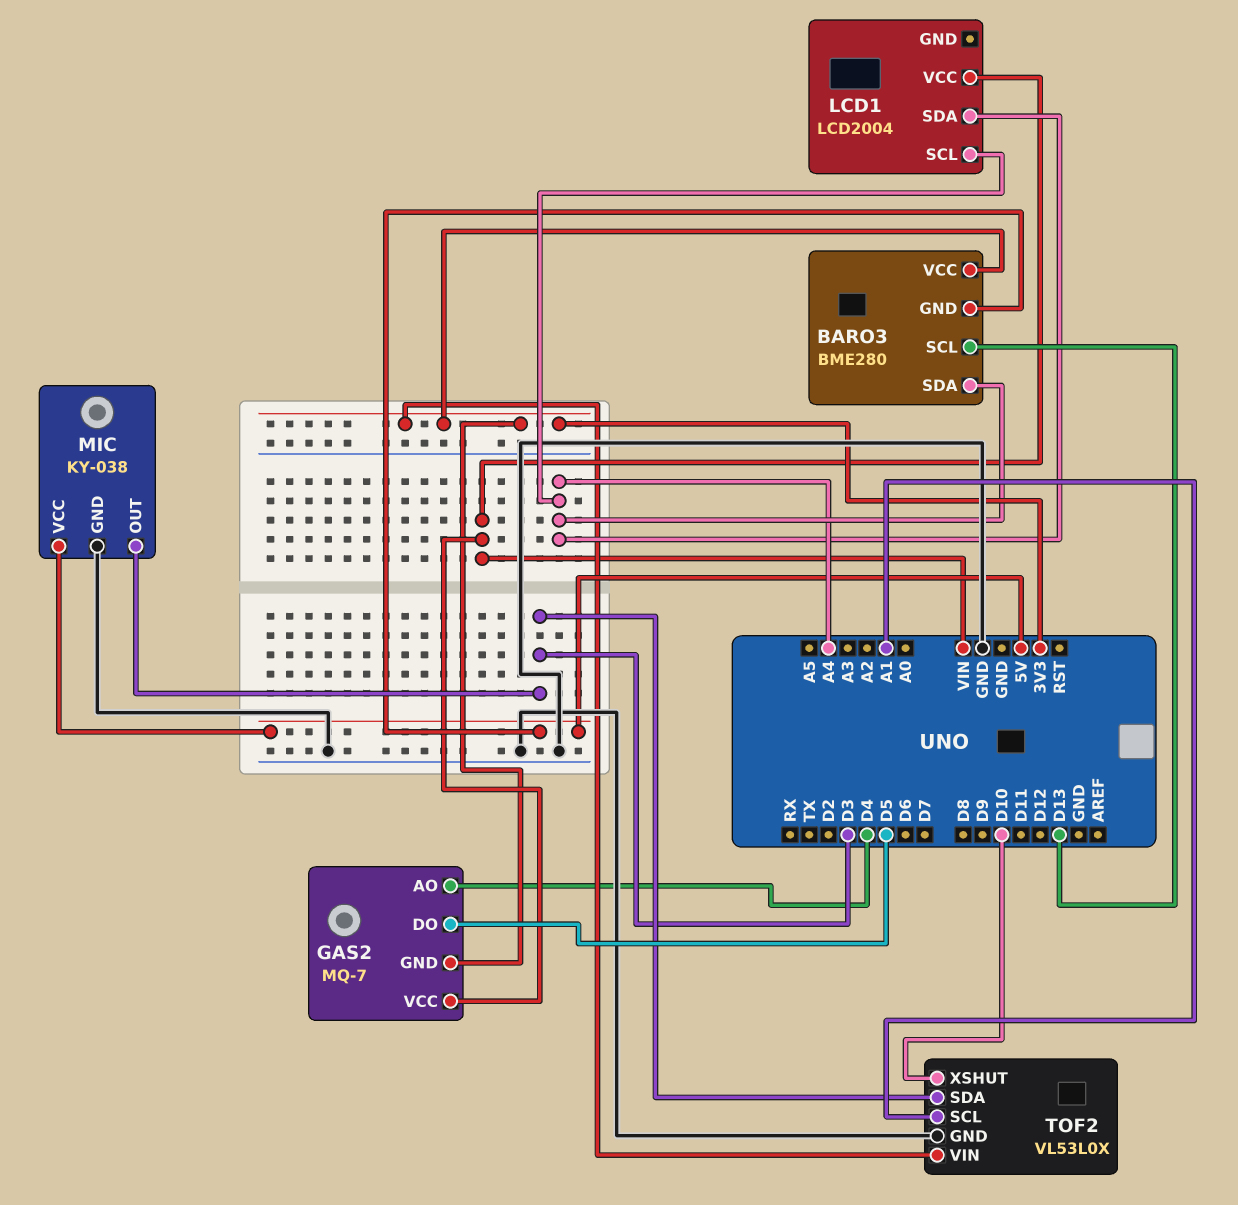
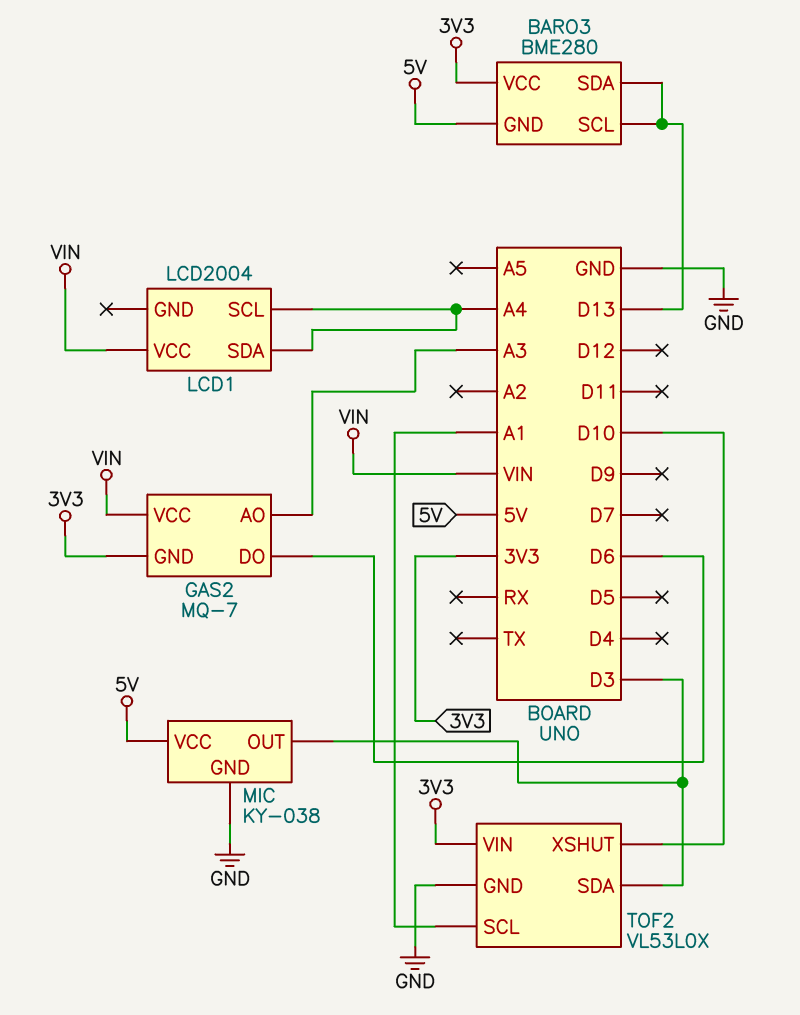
BARO3 pin SDA: A4 -> D13
GAS2 pin AO: D4 -> A3
GAS2 pin DO: D5 -> D6

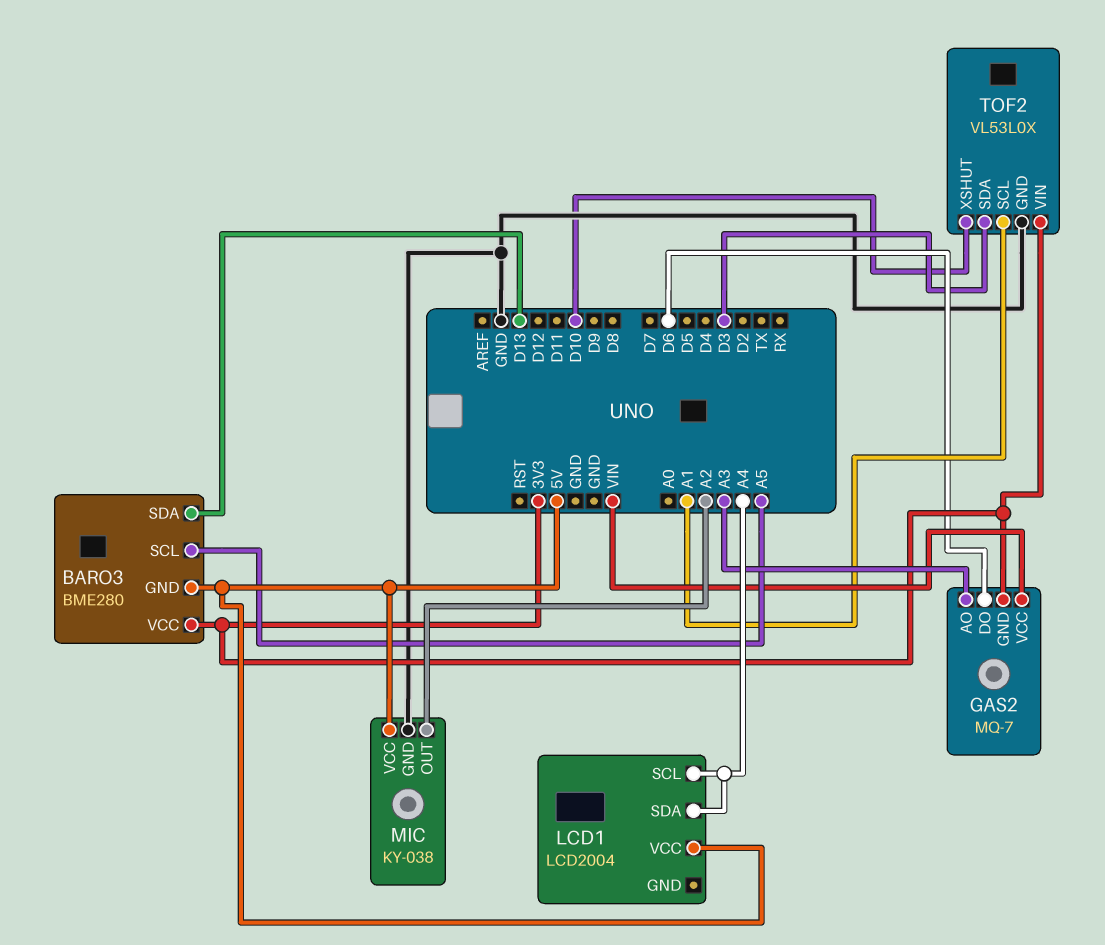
BARO3 pin SCL: D13 -> A5
LCD1 pin VCC: VIN -> 5V
MIC pin OUT: D3 -> A2

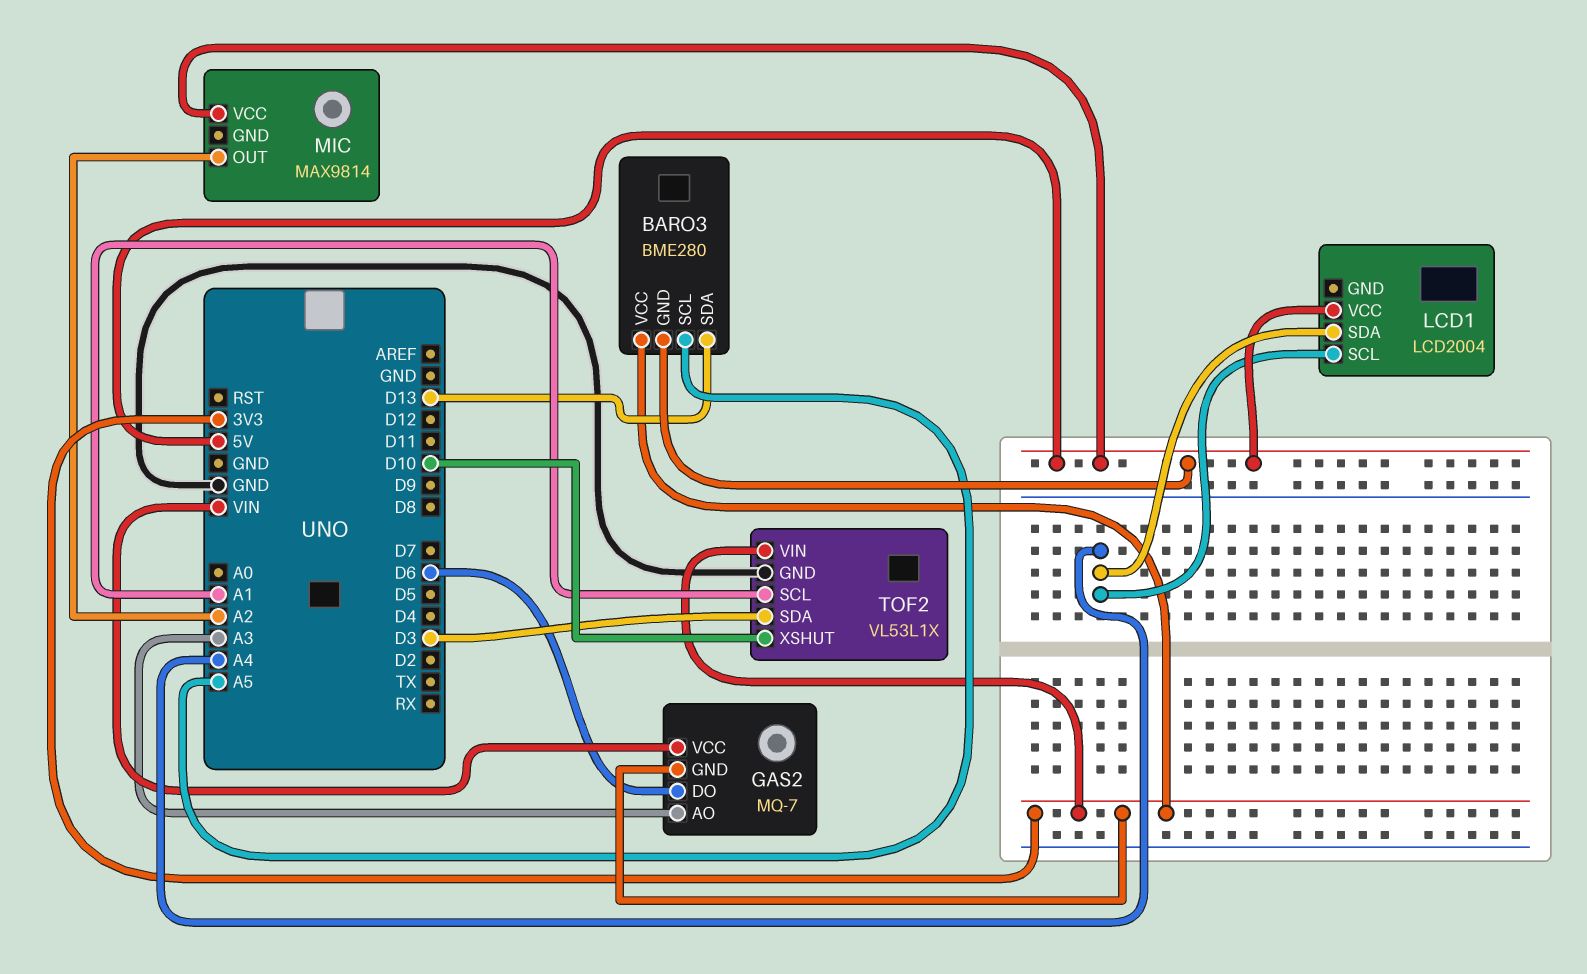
MIC: KY-038 -> MAX9814
MIC pin GND: GND -> none
TOF2: VL53L0X -> VL53L1X

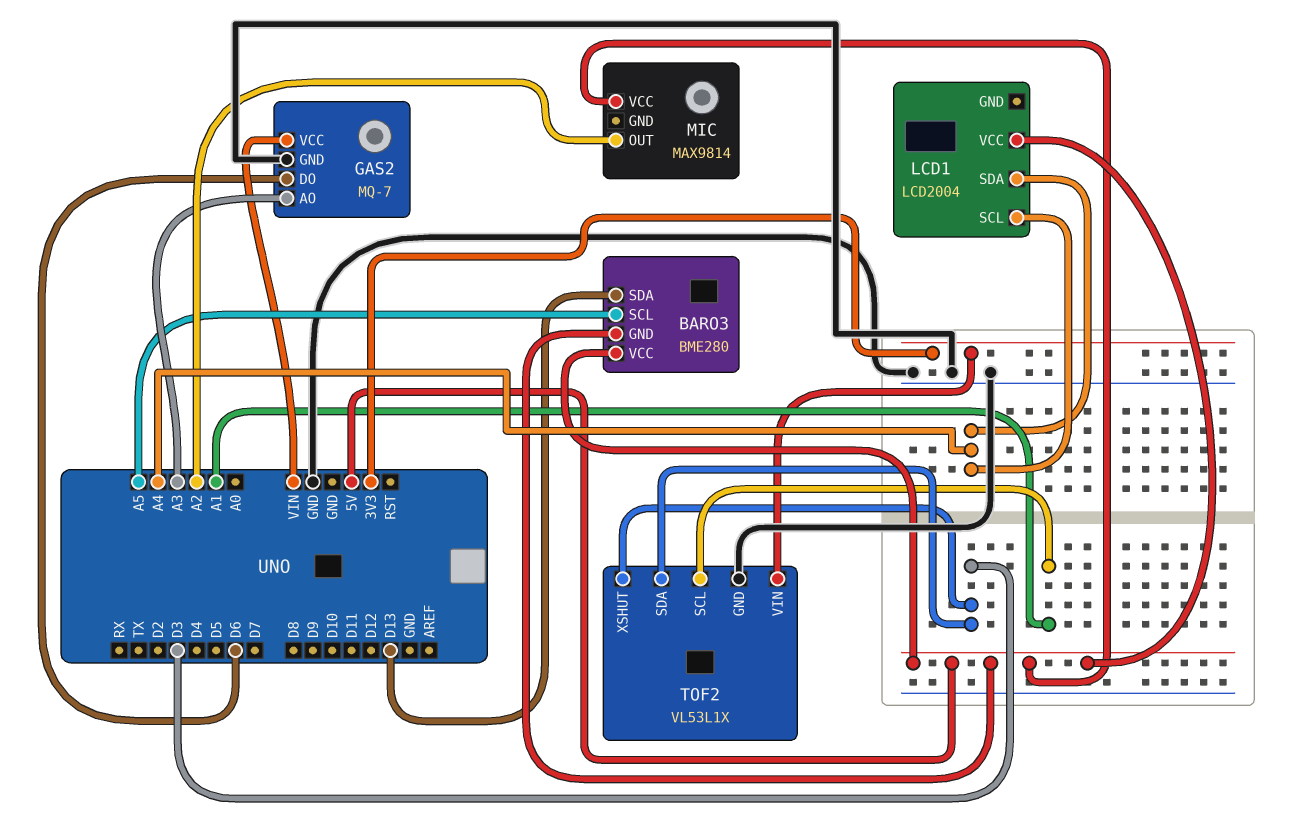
BARO3 pin VCC: 3V3 -> 5V
GAS2 pin GND: 3V3 -> GND
TOF2 pin XSHUT: D10 -> D3

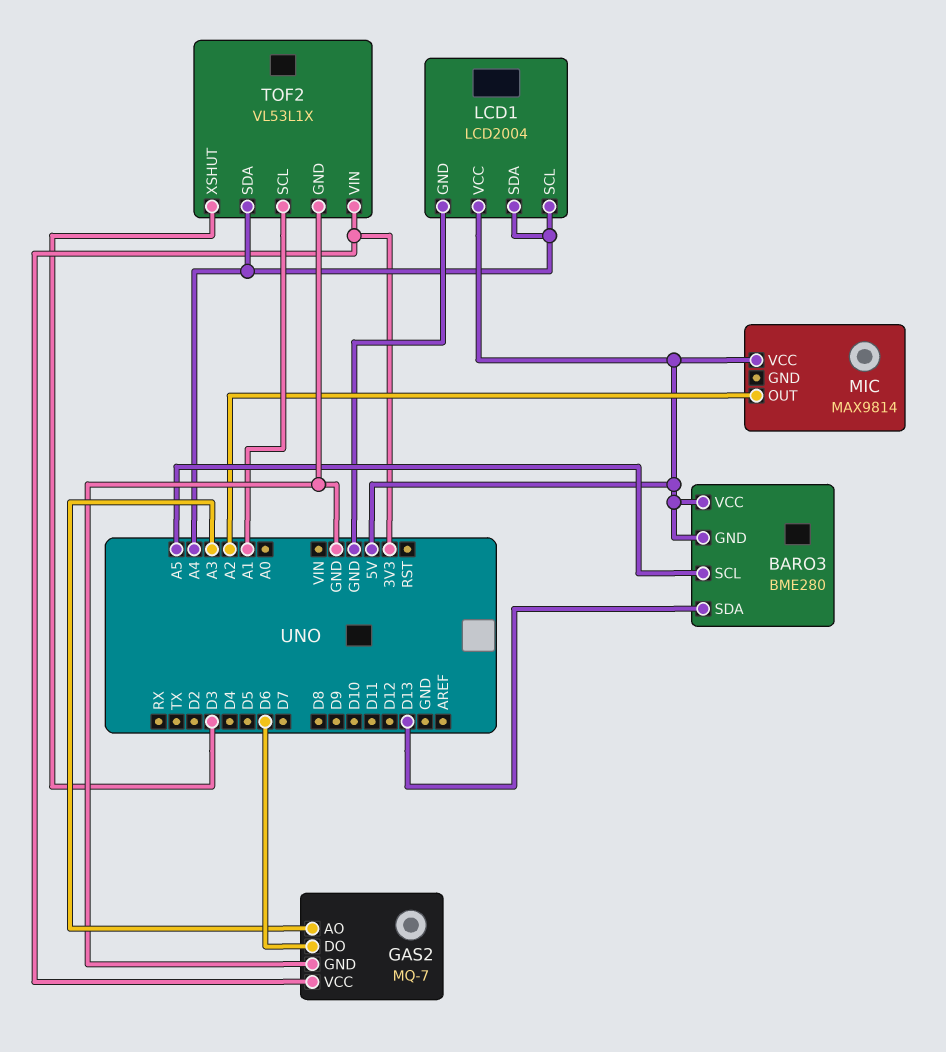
GAS2 pin VCC: VIN -> 3V3
LCD1 pin GND: none -> GND
TOF2 pin SDA: D3 -> A4

